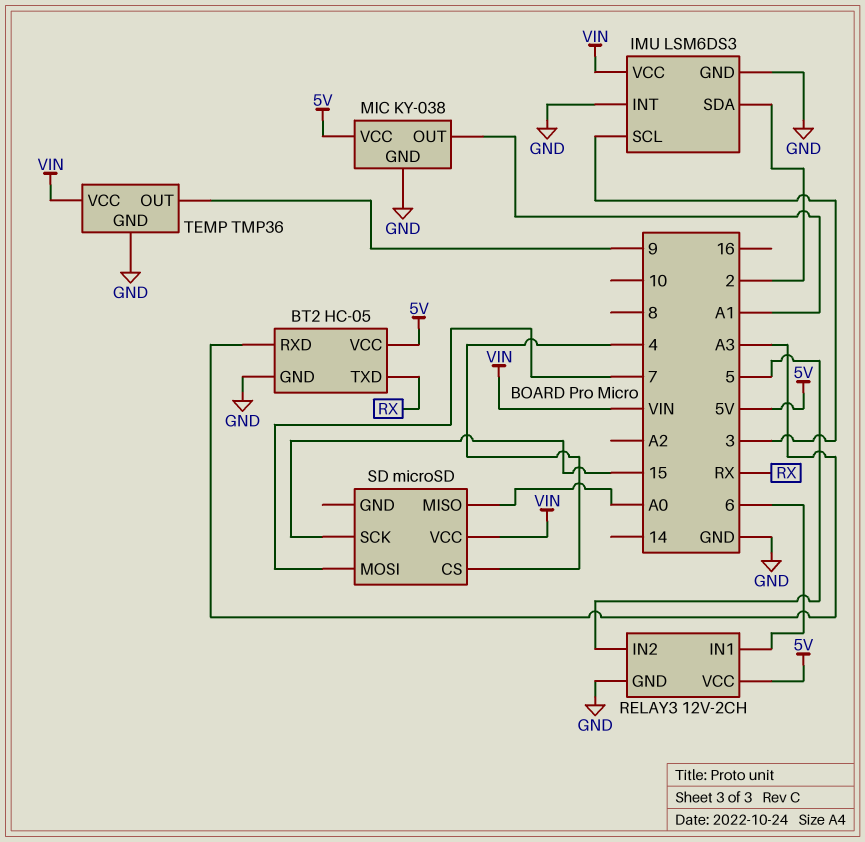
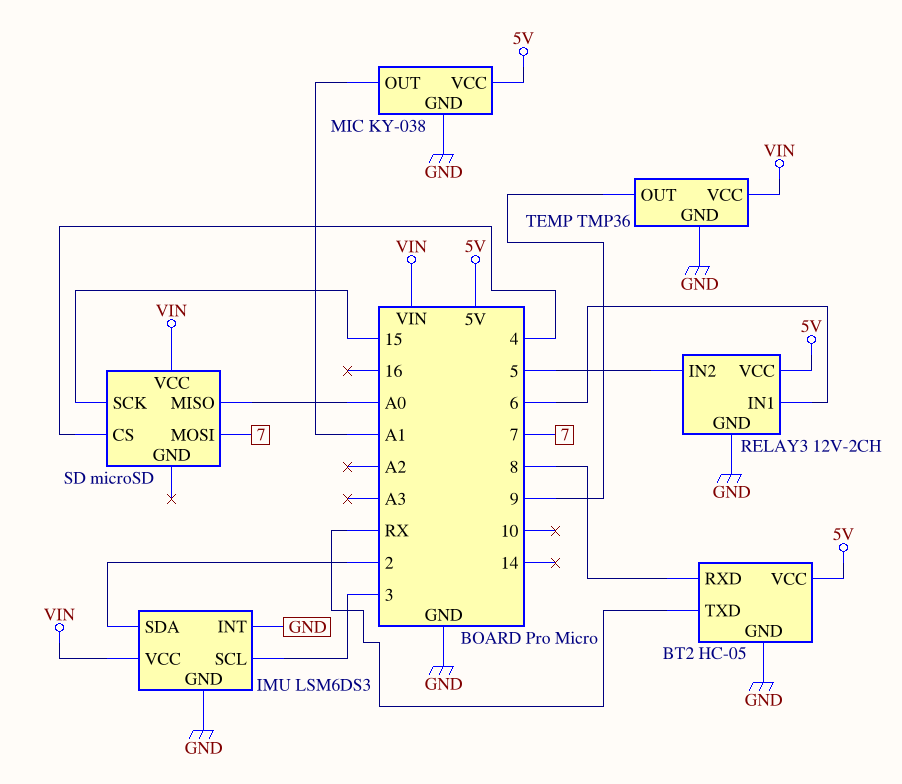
BT2 pin RXD: A3 -> 8

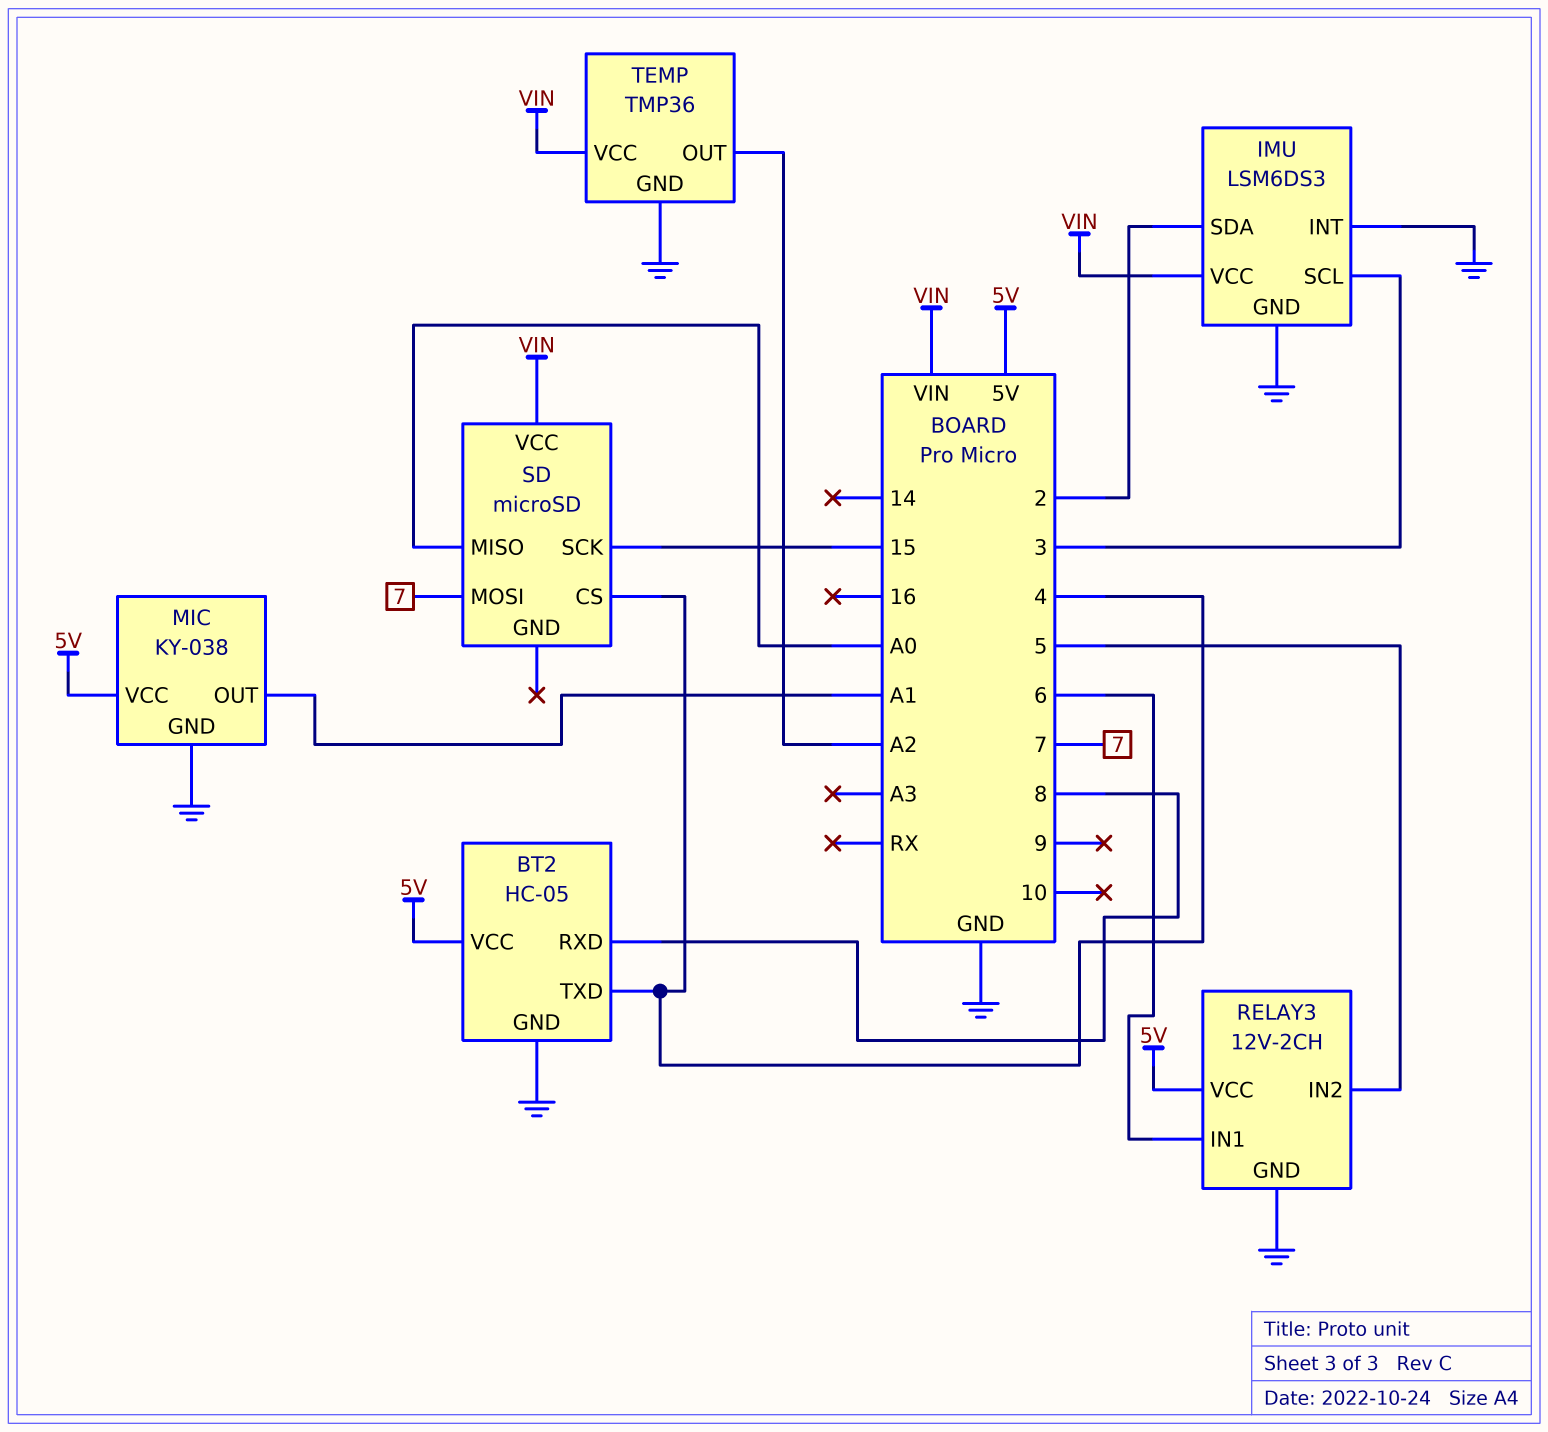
BT2 pin TXD: RX -> 4
TEMP pin OUT: 9 -> A2

